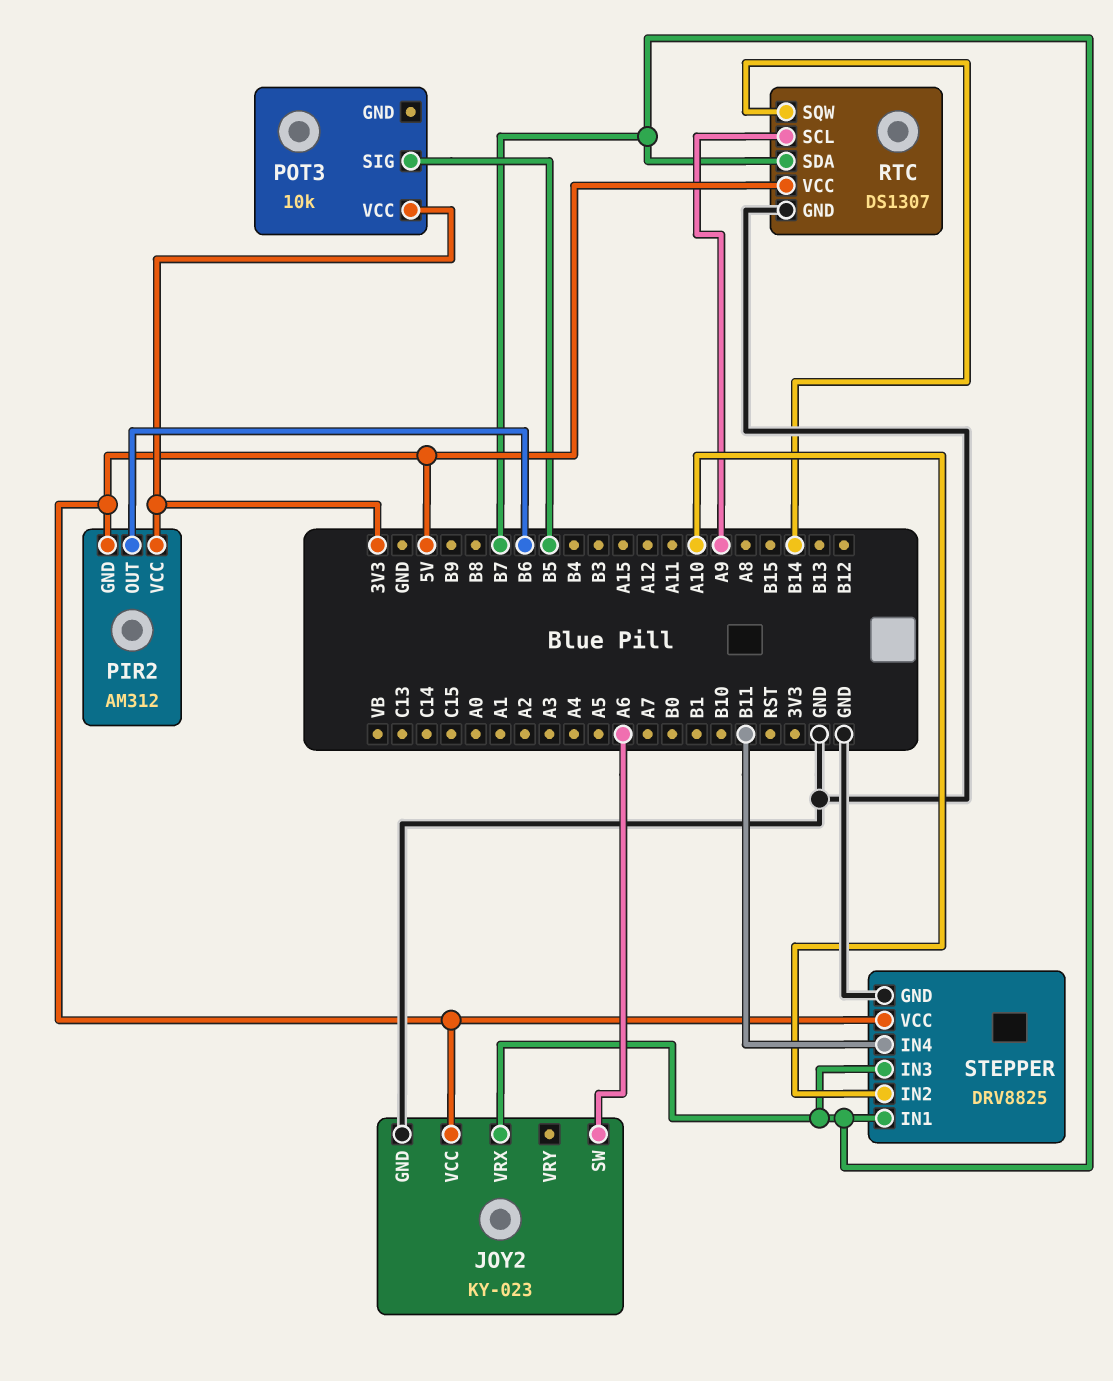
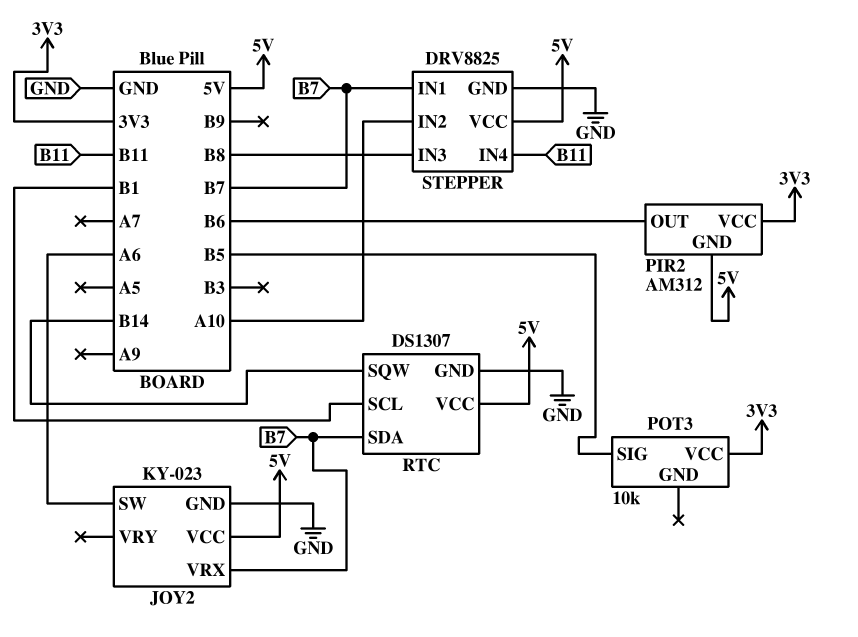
RTC pin SCL: A9 -> B1
STEPPER pin IN3: B7 -> B8

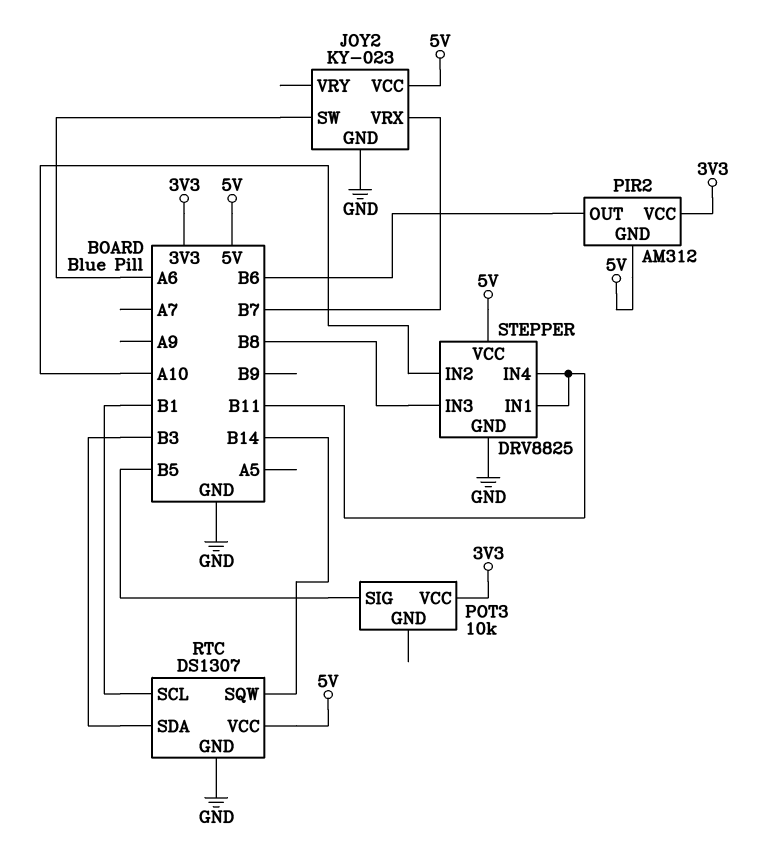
RTC pin SDA: B7 -> B3
STEPPER pin IN1: B7 -> B11

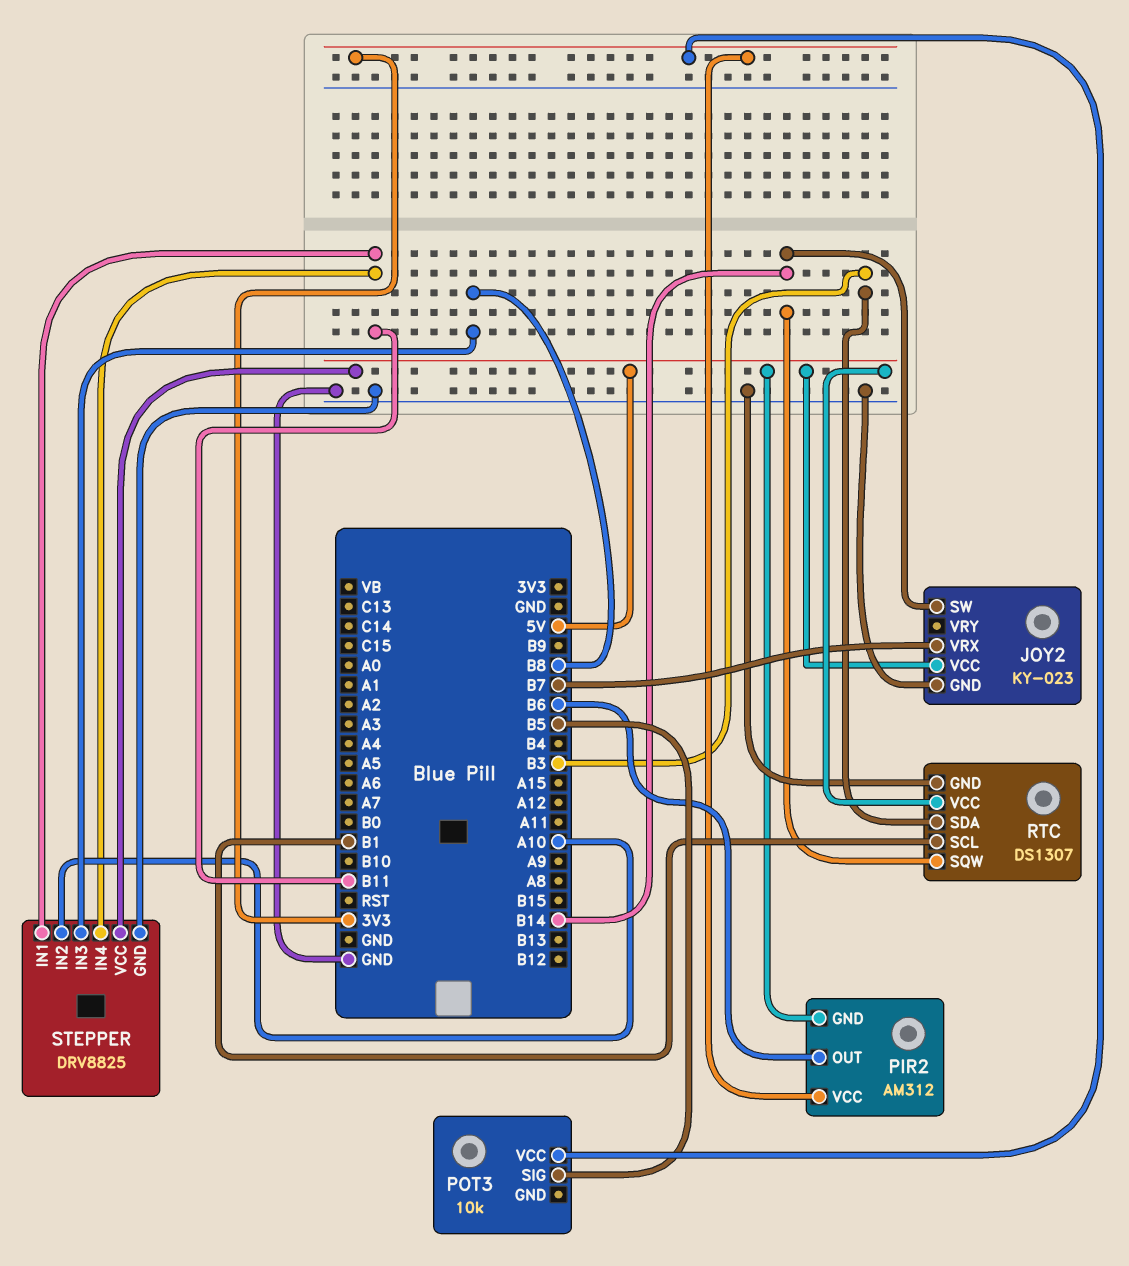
JOY2 pin SW: A6 -> B14

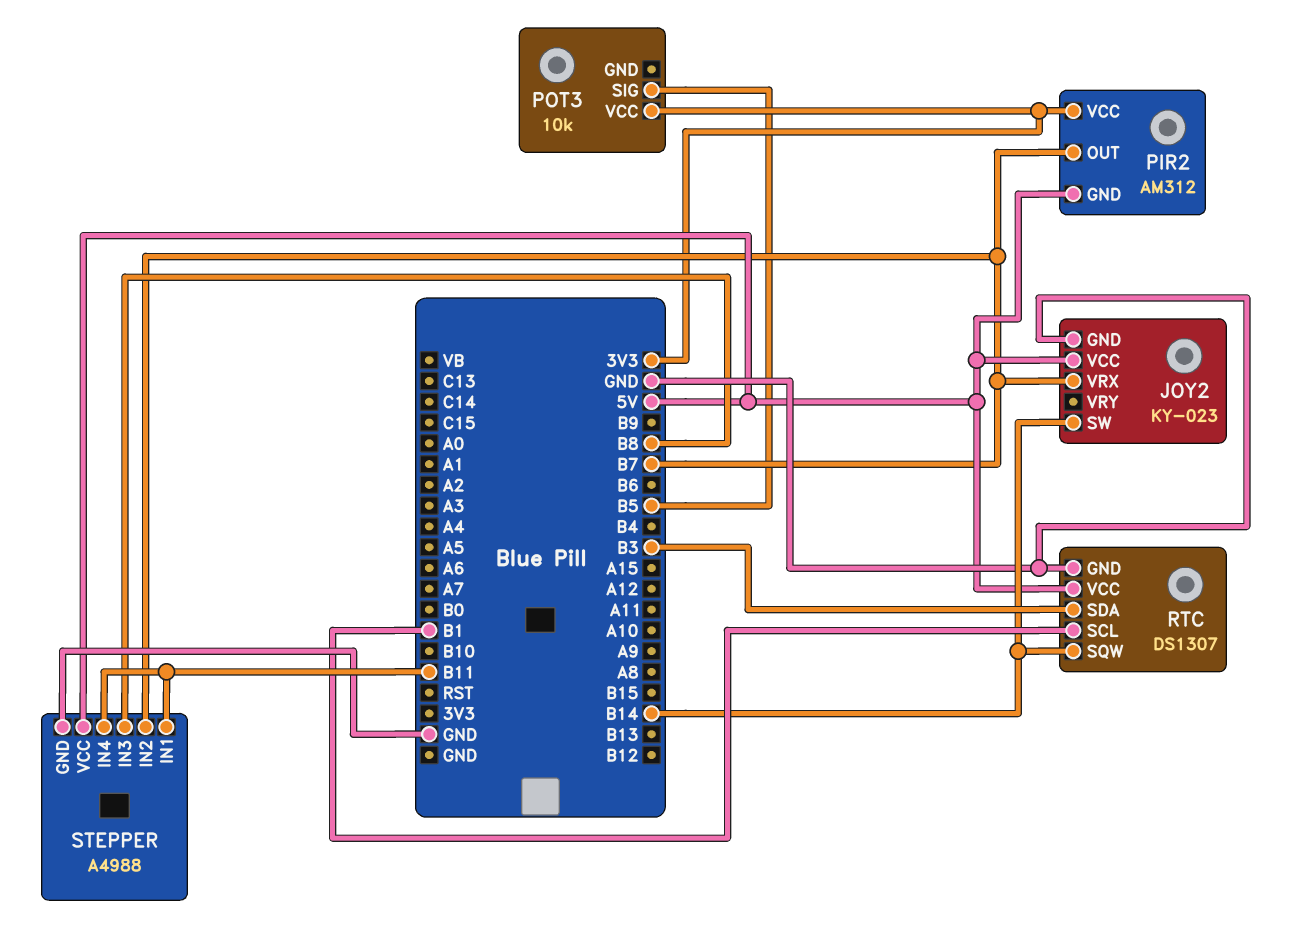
PIR2 pin OUT: B6 -> B7
STEPPER: DRV8825 -> A4988
STEPPER pin IN2: A10 -> B7

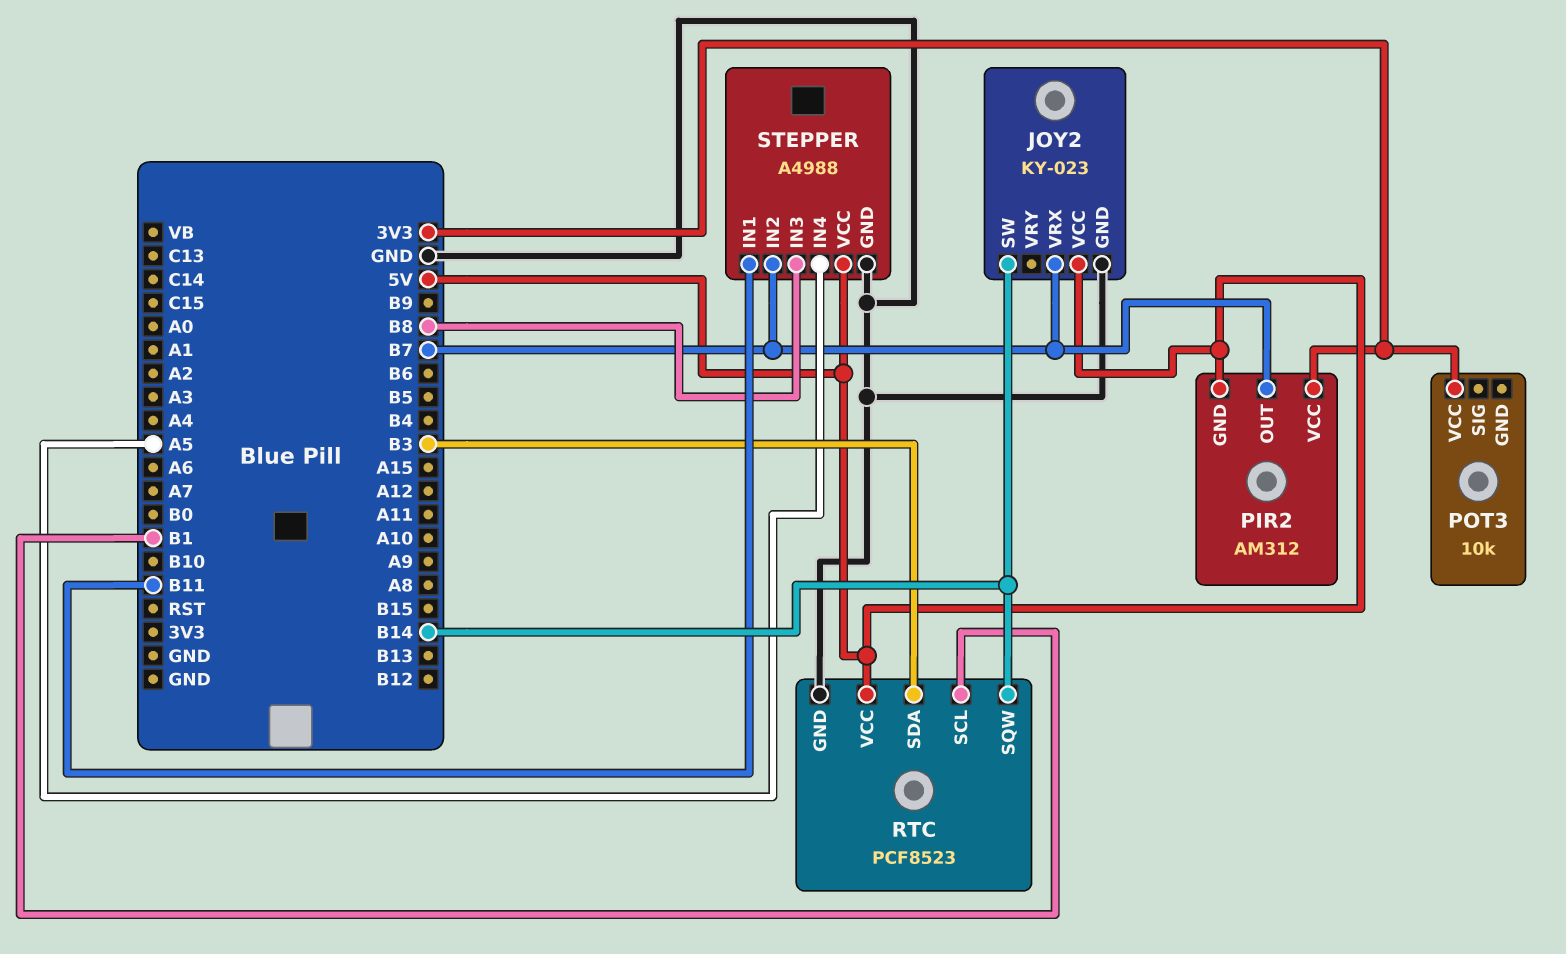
POT3 pin SIG: B5 -> none
RTC: DS1307 -> PCF8523
STEPPER pin IN4: B11 -> A5

